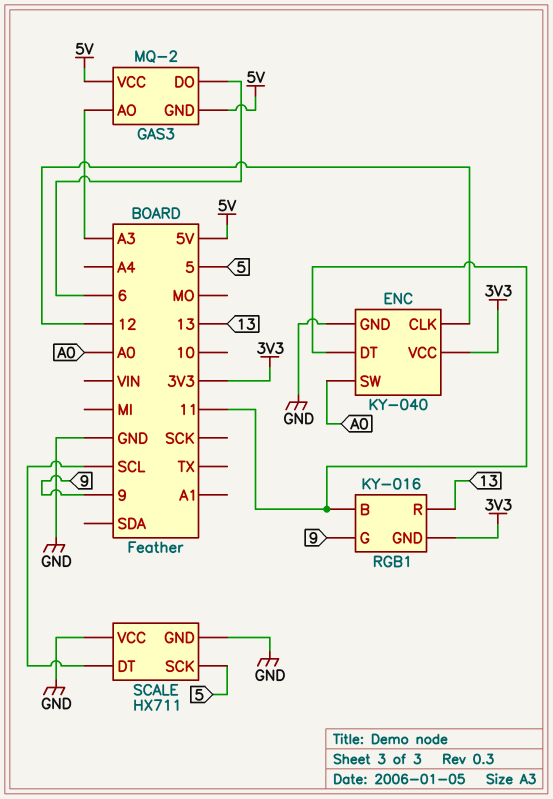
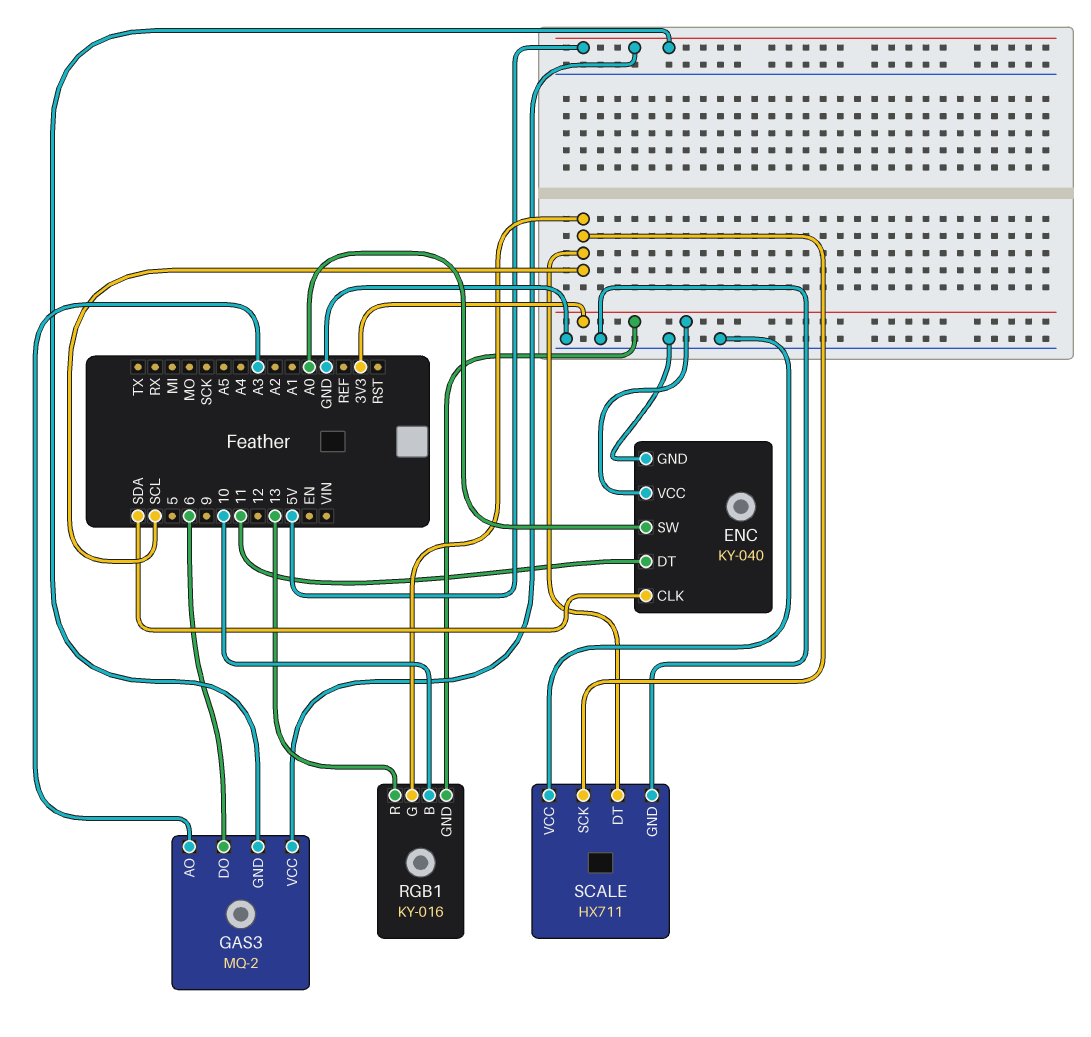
ENC pin CLK: 12 -> SDA
RGB1 pin B: 11 -> 10
RGB1 pin G: 9 -> SCL
SCALE pin SCK: 5 -> SCL

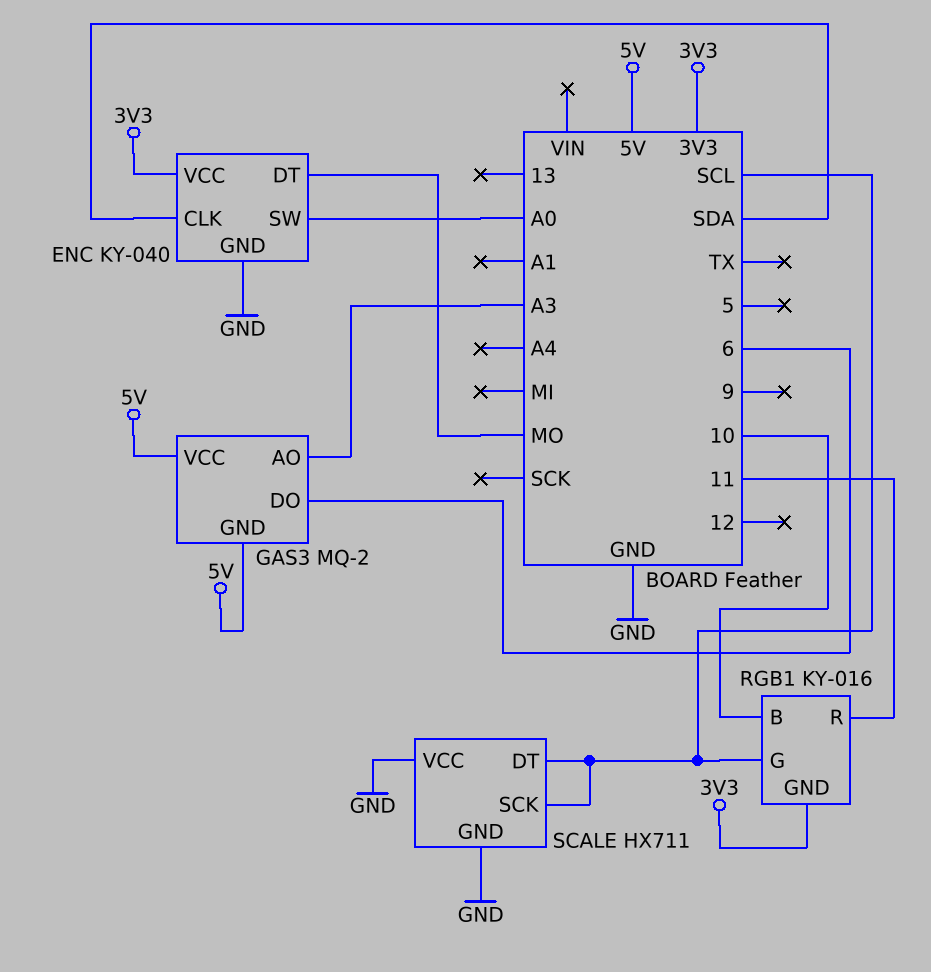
ENC pin DT: 11 -> MO
RGB1 pin R: 13 -> 11

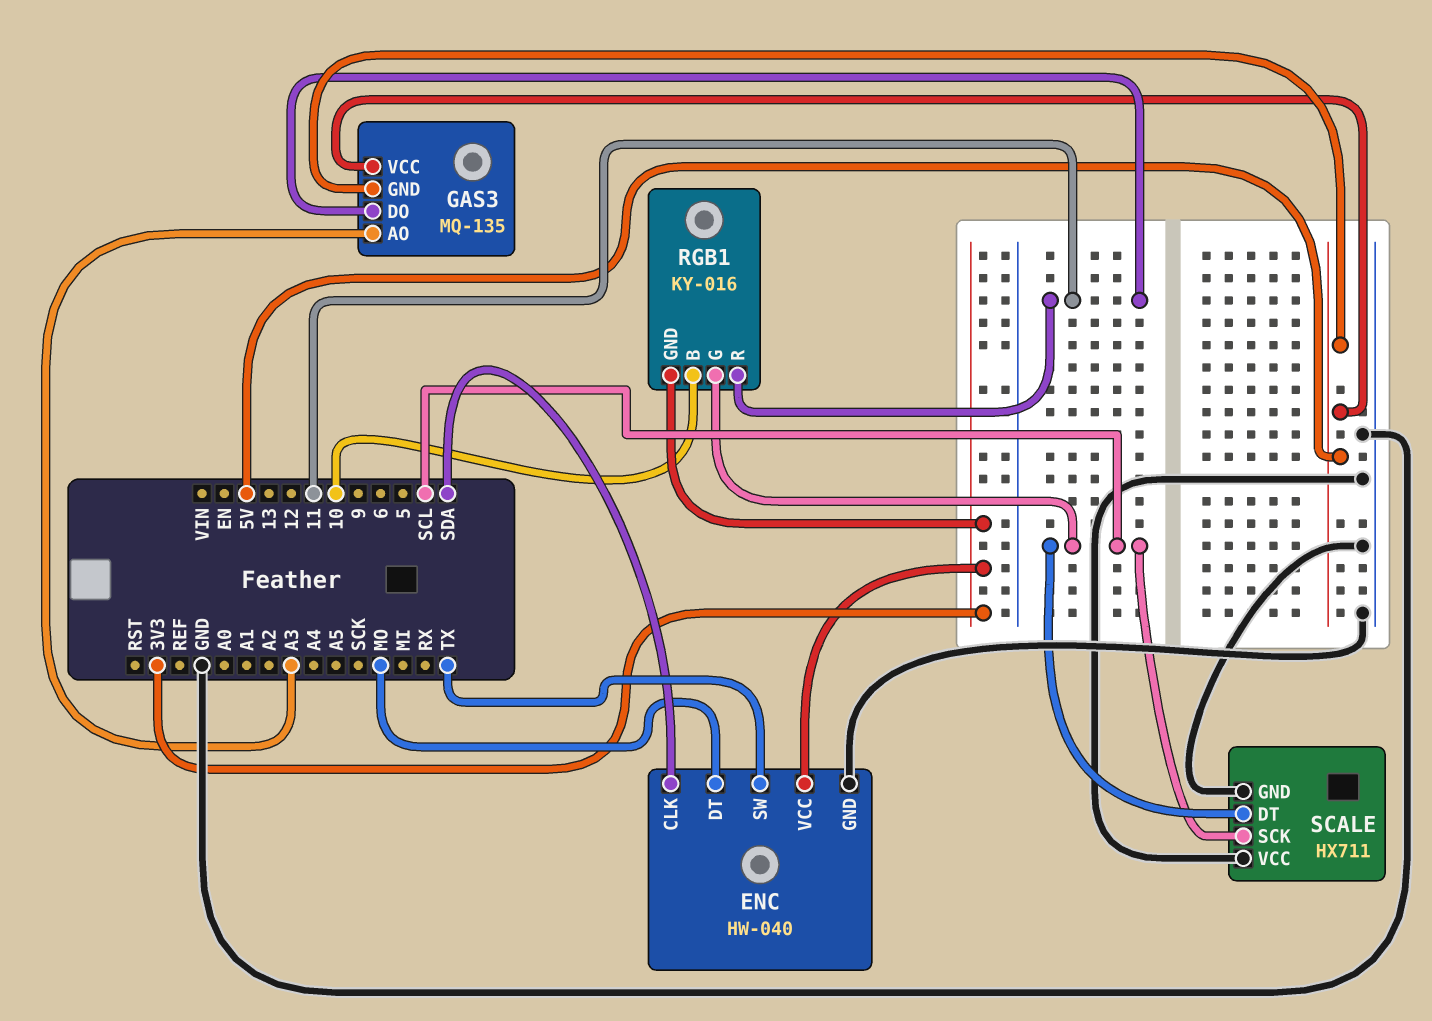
ENC: KY-040 -> HW-040
ENC pin SW: A0 -> TX
GAS3: MQ-2 -> MQ-135
GAS3 pin DO: 6 -> 11

